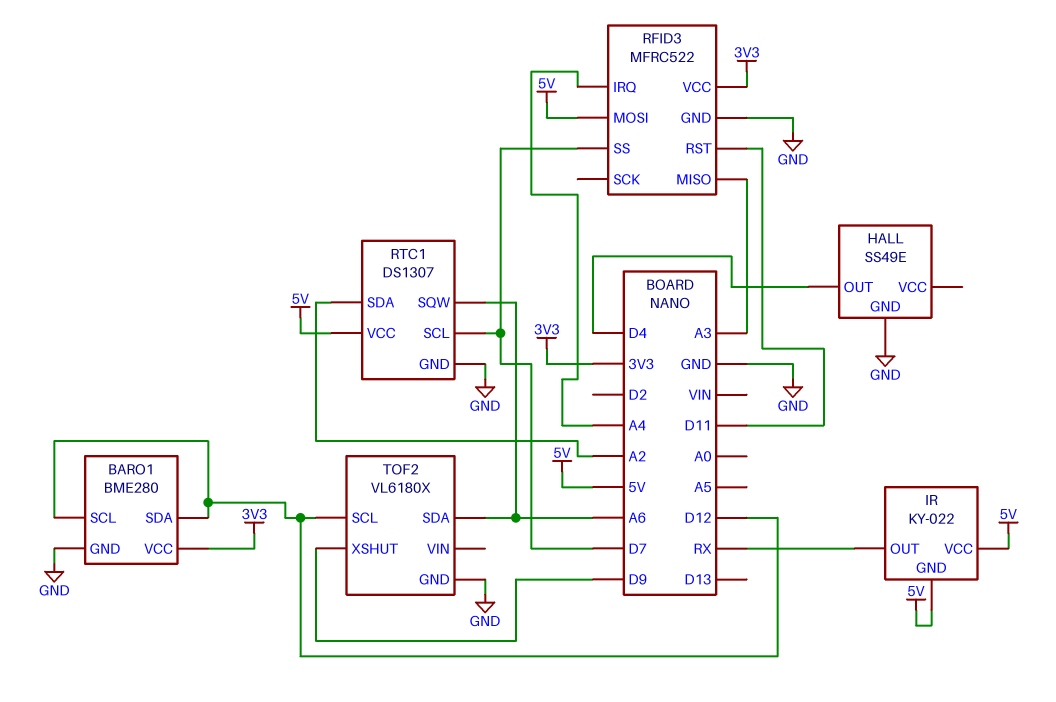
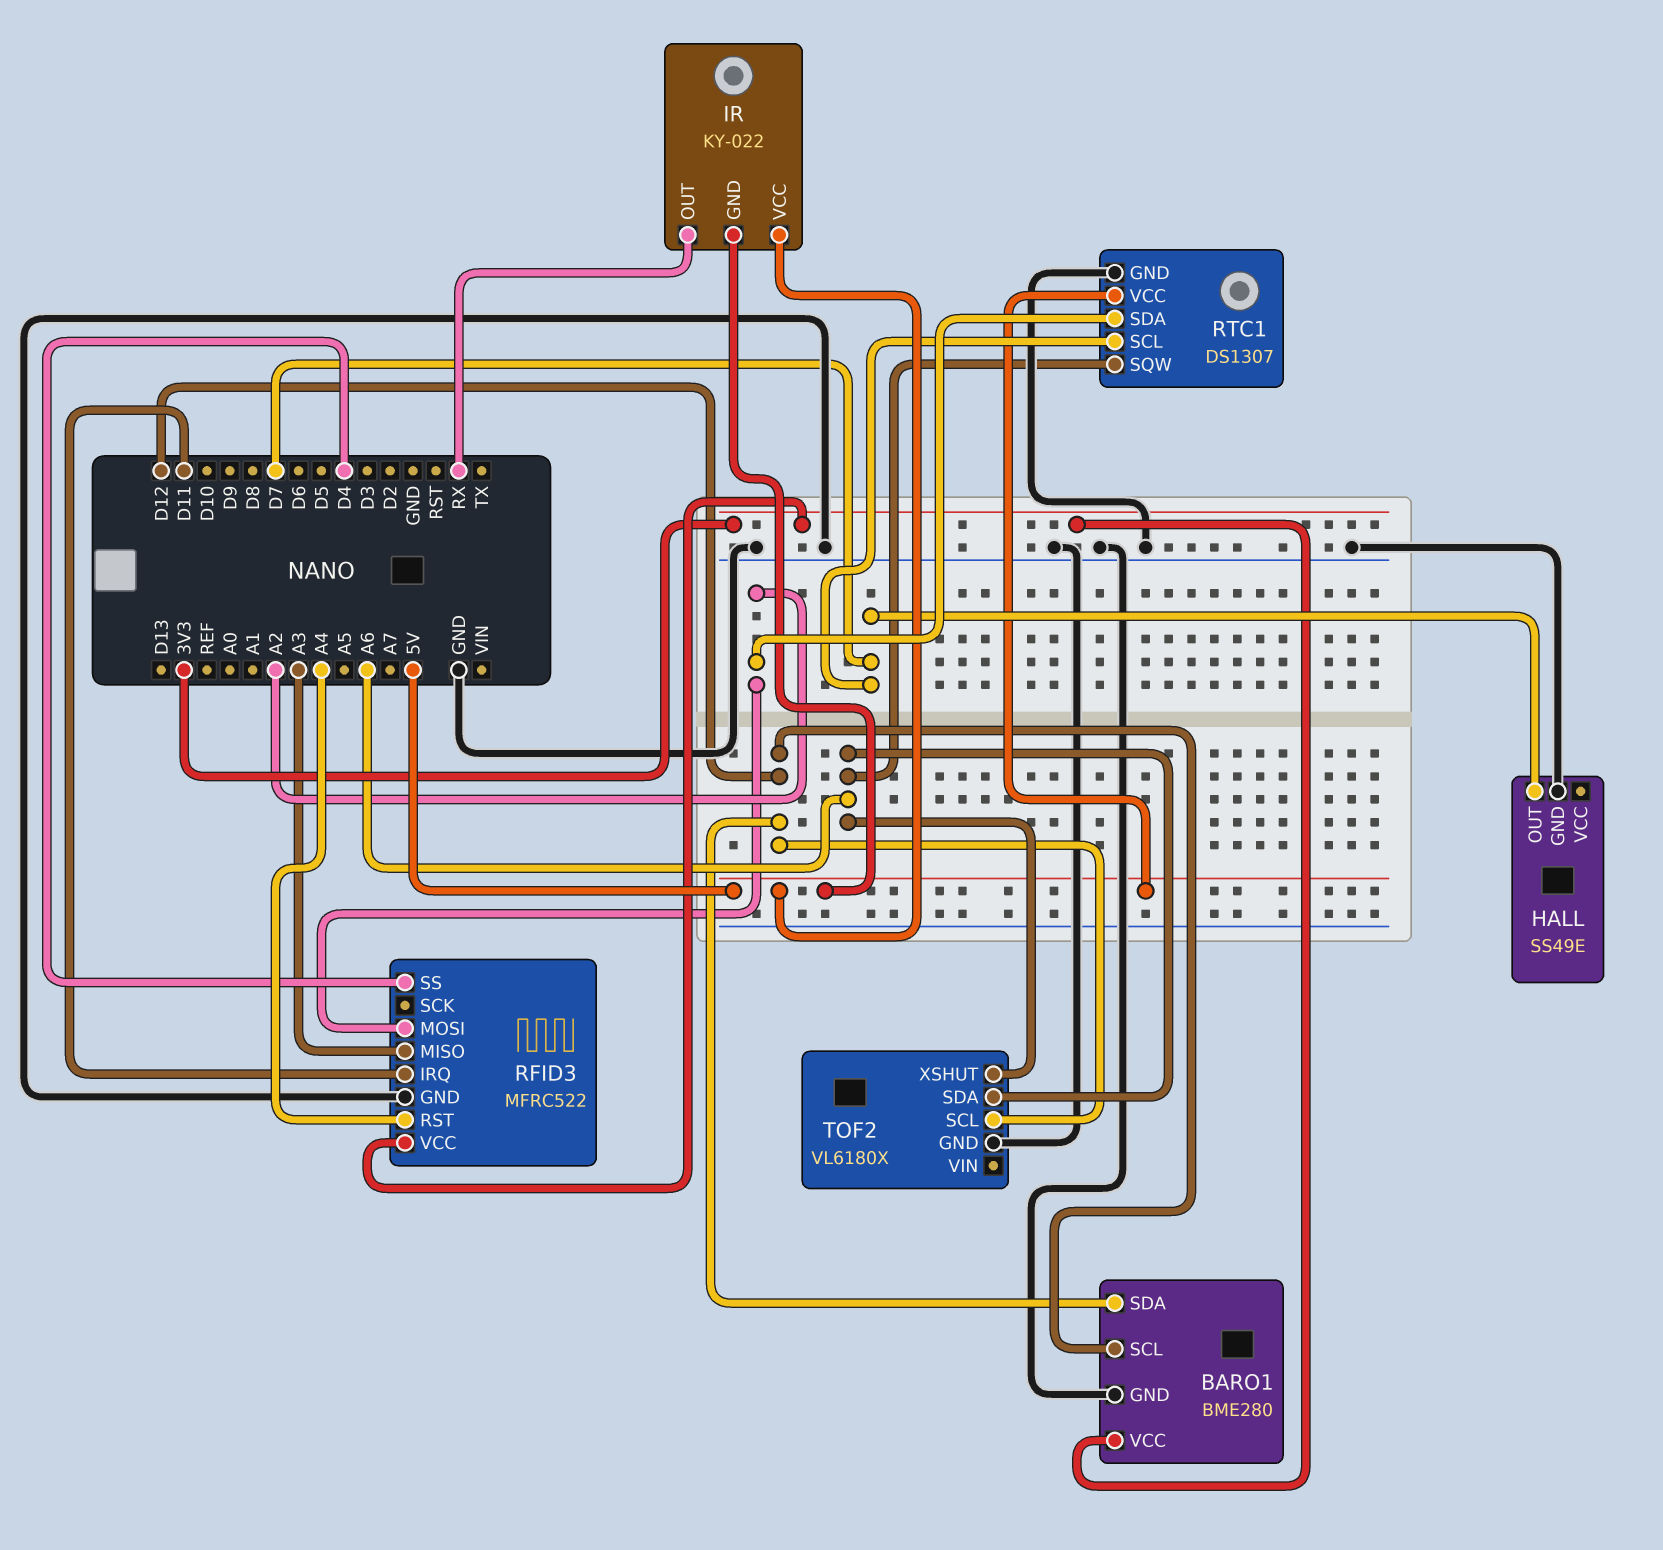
HALL pin OUT: D4 -> D7
RFID3 pin IRQ: A4 -> D11
RFID3 pin MOSI: 5V -> A2
RFID3 pin RST: D11 -> A4
RFID3 pin SS: D7 -> D4
TOF2 pin XSHUT: D9 -> A6

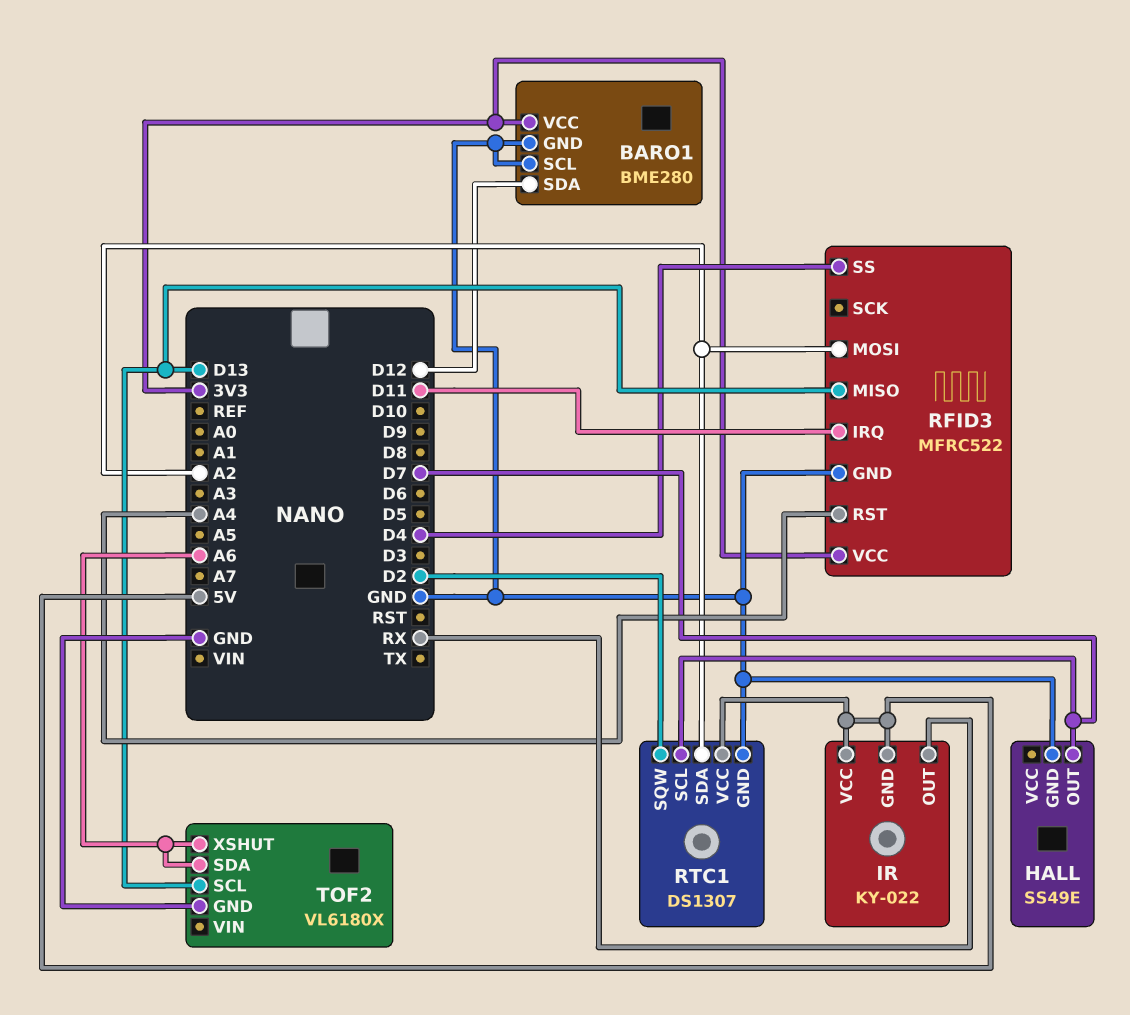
BARO1 pin SCL: D12 -> GND
RFID3 pin MISO: A3 -> D13
RTC1 pin SQW: A6 -> D2
TOF2 pin SCL: D12 -> D13

